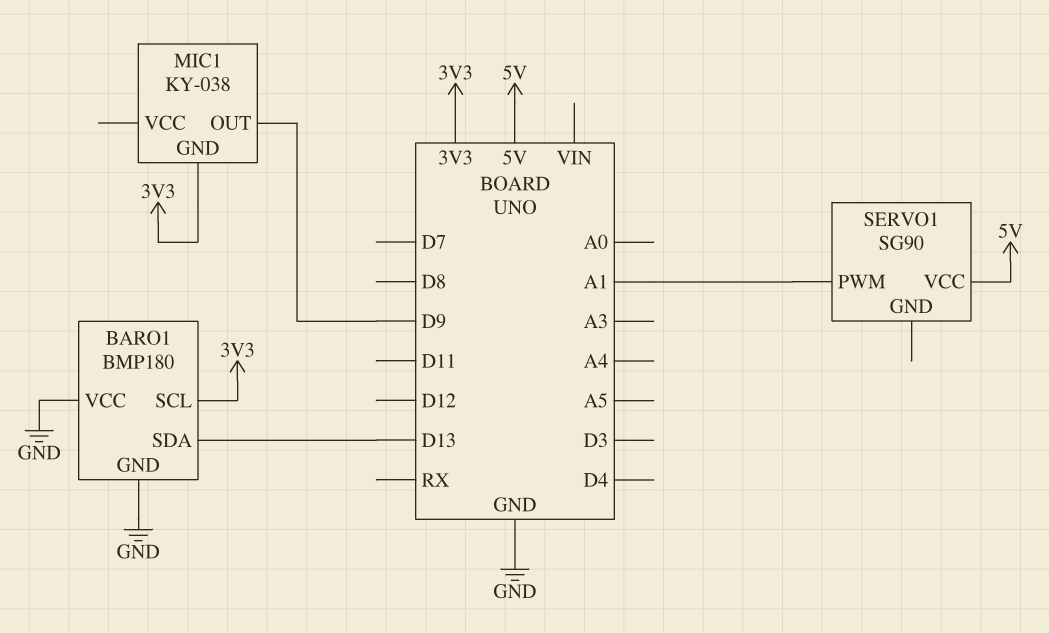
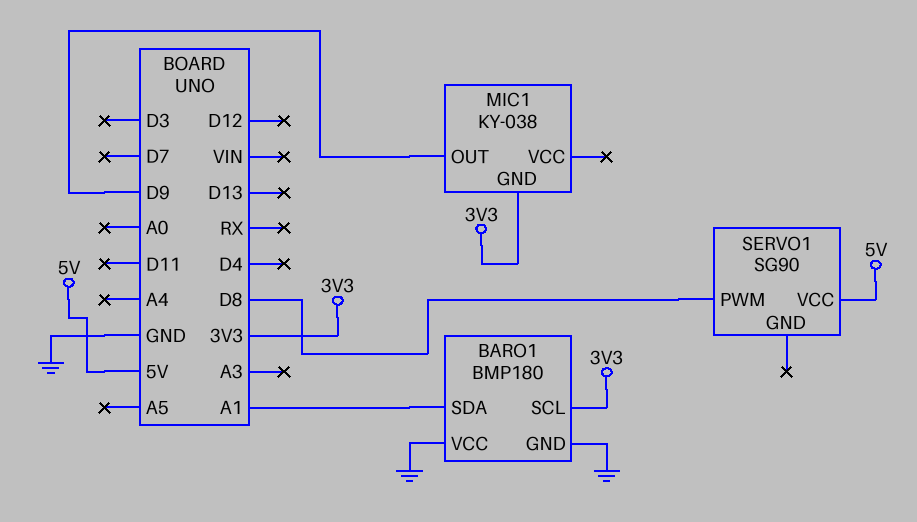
BARO1 pin SDA: D13 -> A1
SERVO1 pin PWM: A1 -> D8

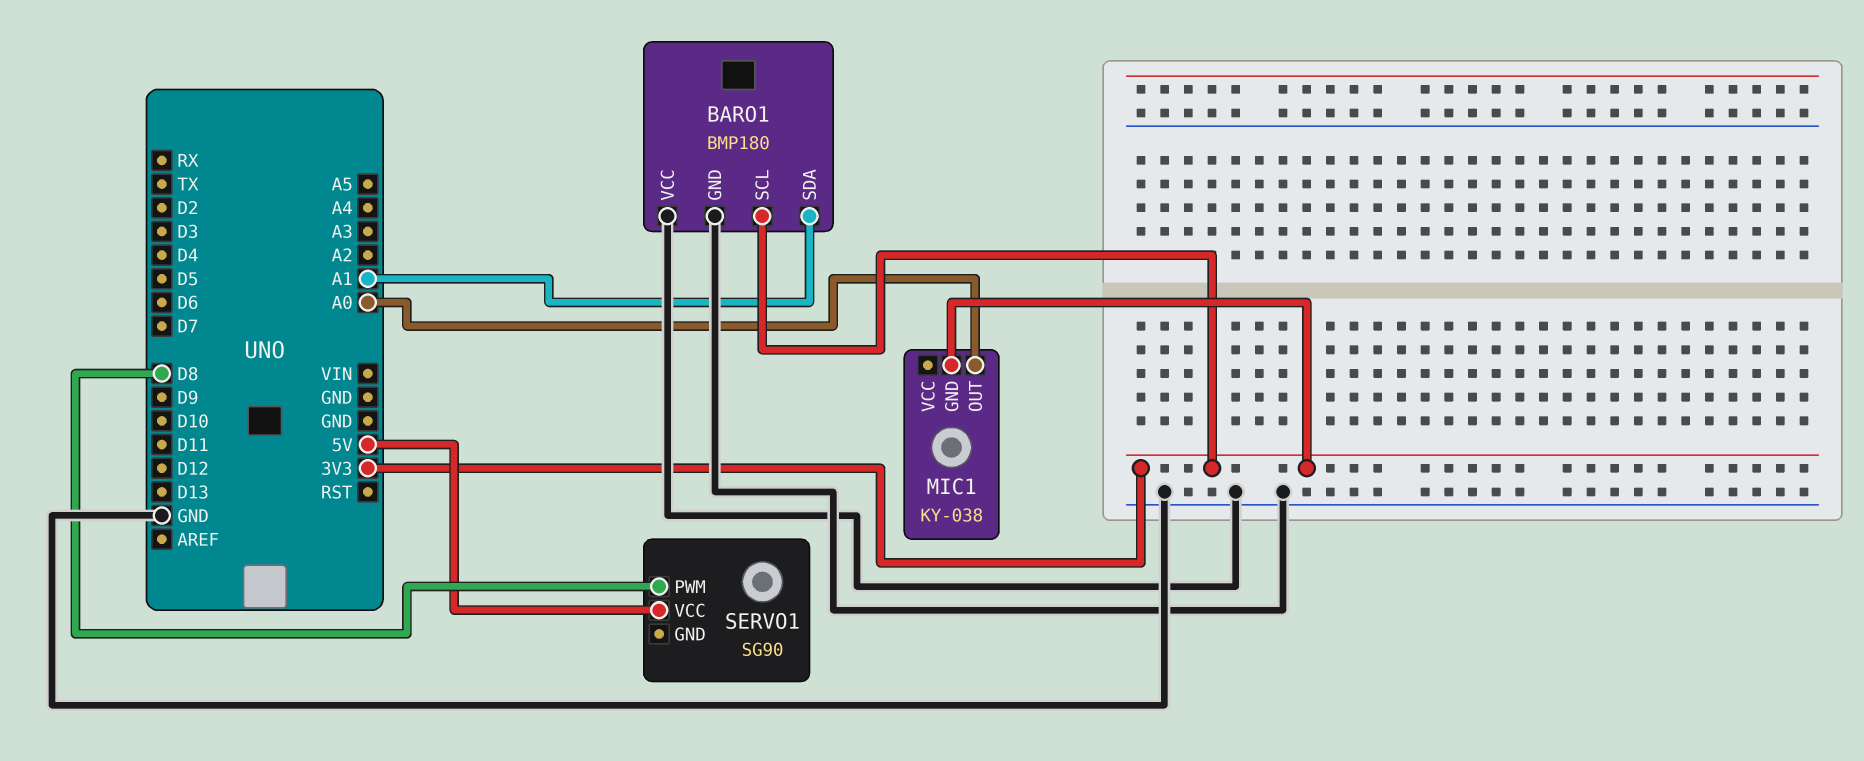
MIC1 pin OUT: D9 -> A0

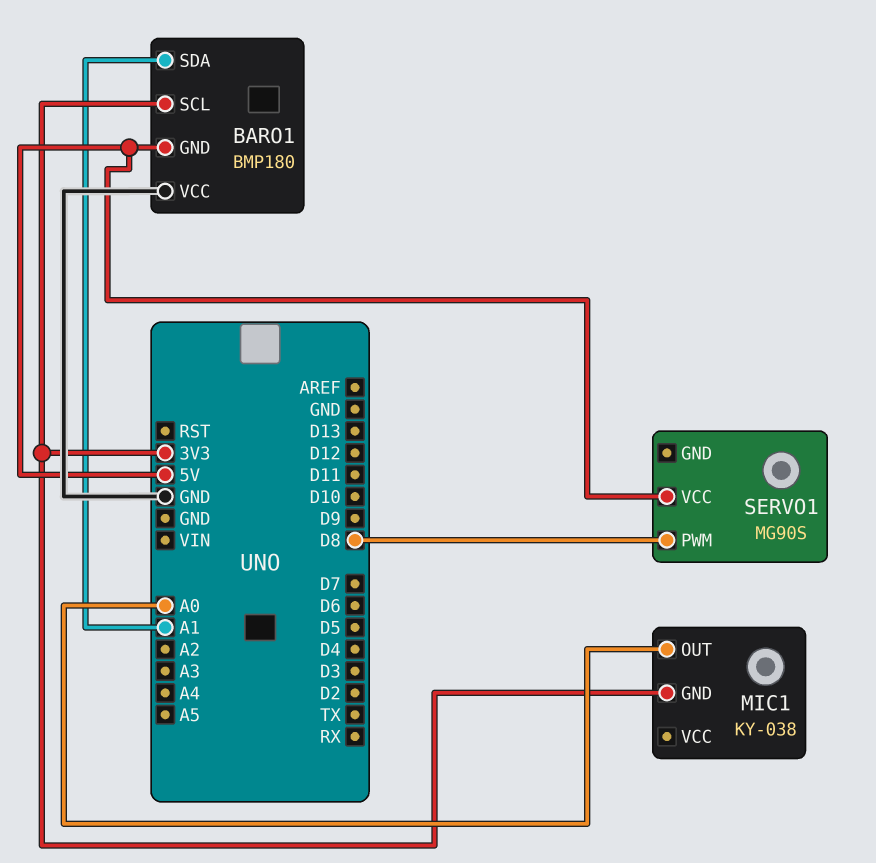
BARO1 pin GND: GND -> 5V
SERVO1: SG90 -> MG90S

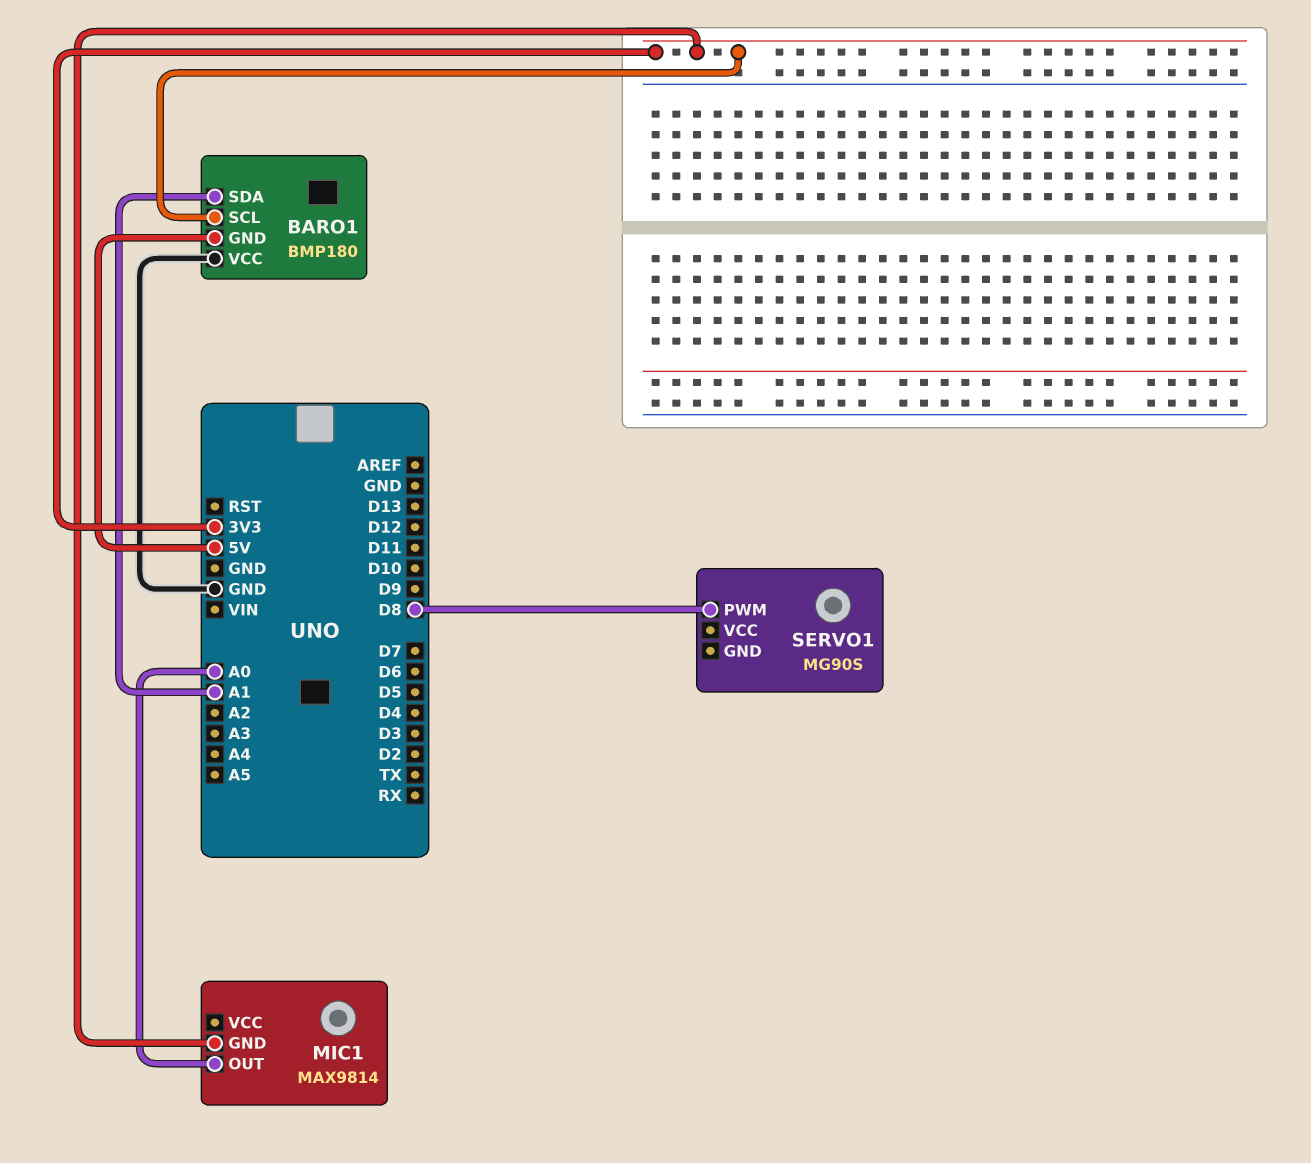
MIC1: KY-038 -> MAX9814
SERVO1 pin VCC: 5V -> none

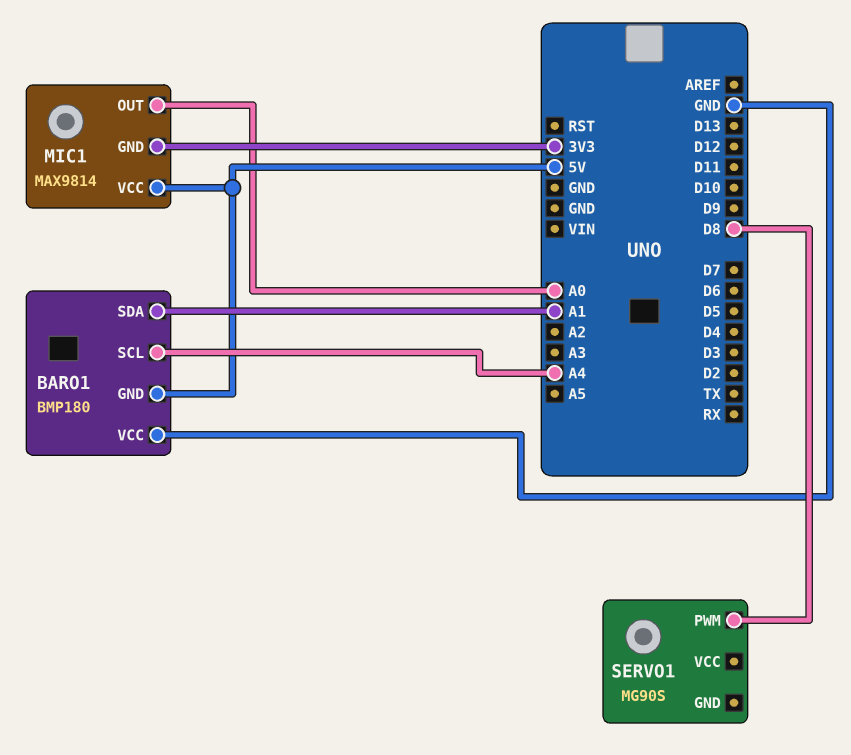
BARO1 pin SCL: 3V3 -> A4
MIC1 pin VCC: none -> 5V

